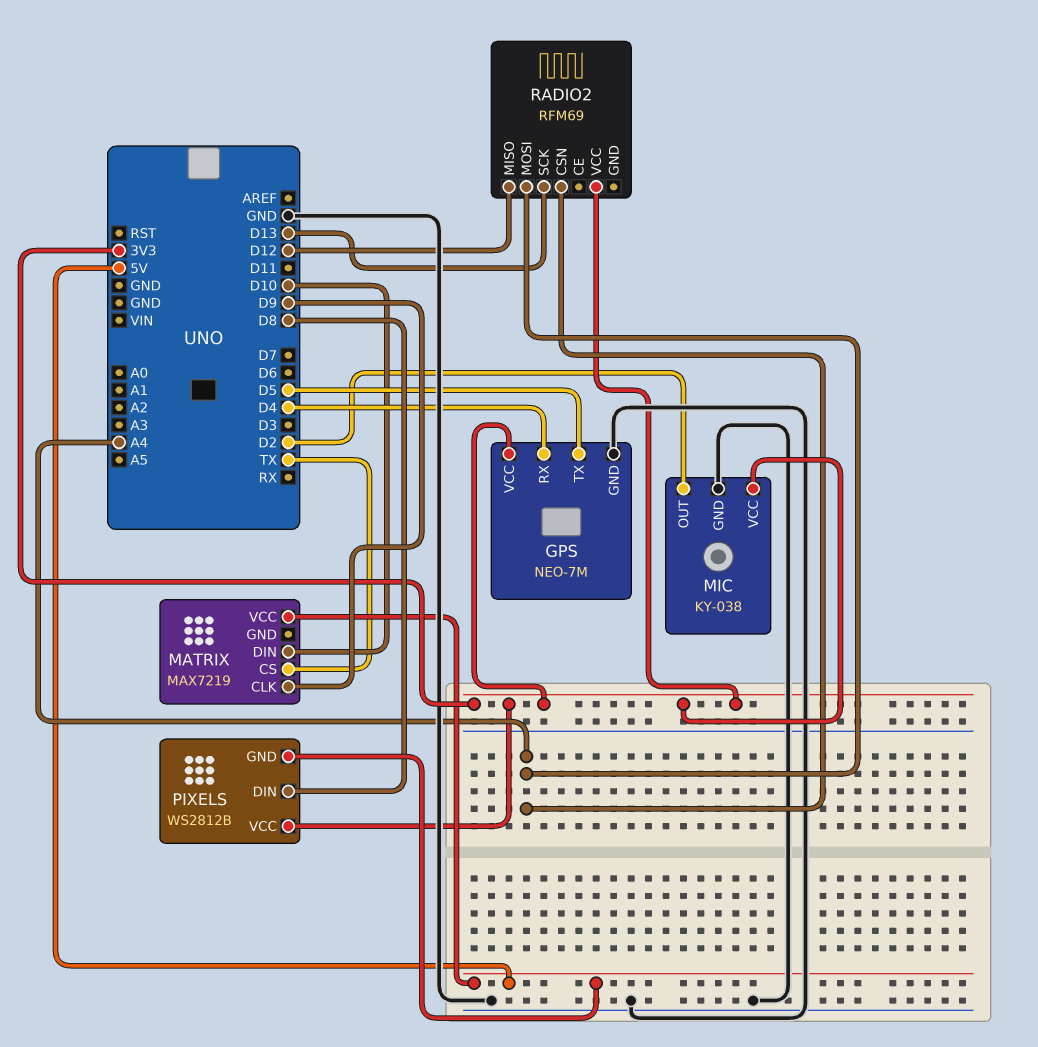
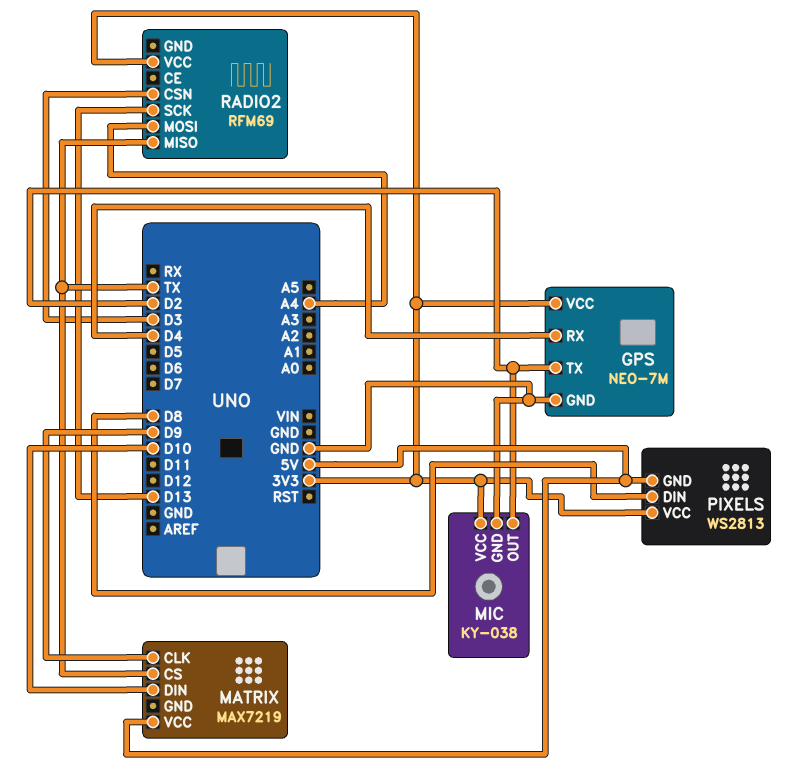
GPS pin TX: D5 -> D2
PIXELS: WS2812B -> WS2813
RADIO2 pin CSN: A4 -> D3
RADIO2 pin MISO: D12 -> TX

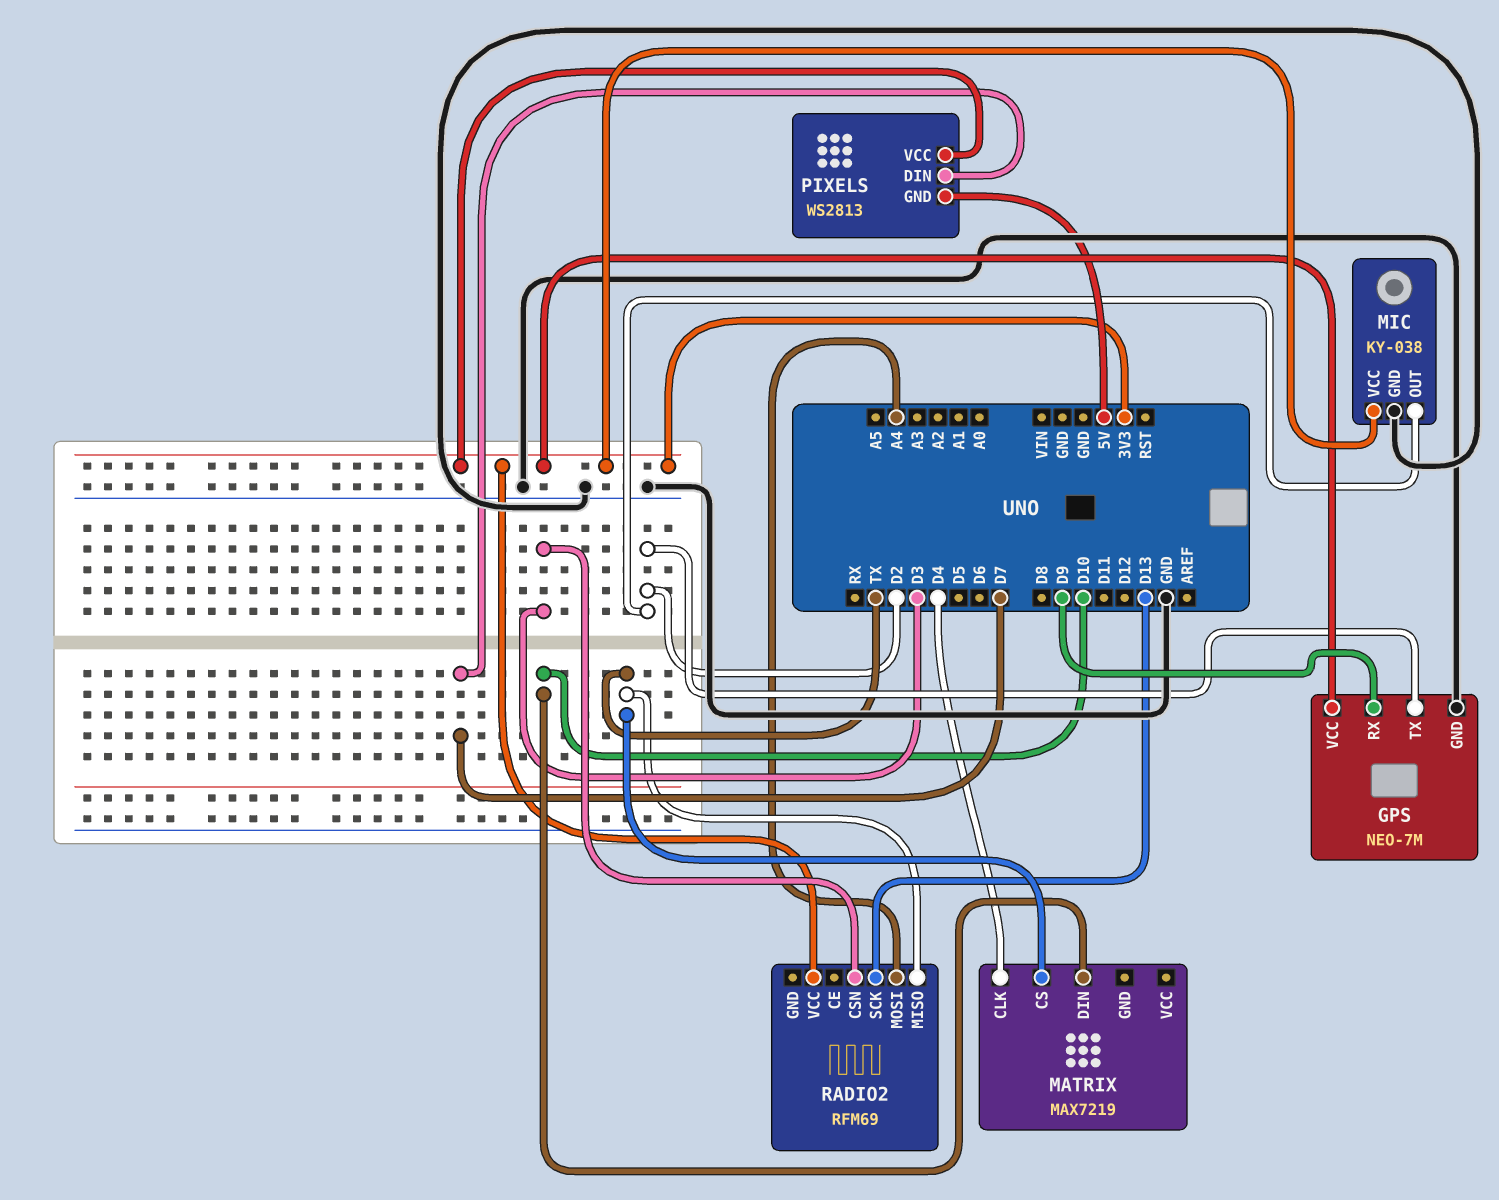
GPS pin RX: D4 -> D9
MATRIX pin CLK: D9 -> D4
MATRIX pin VCC: 5V -> none
PIXELS pin DIN: D8 -> D7

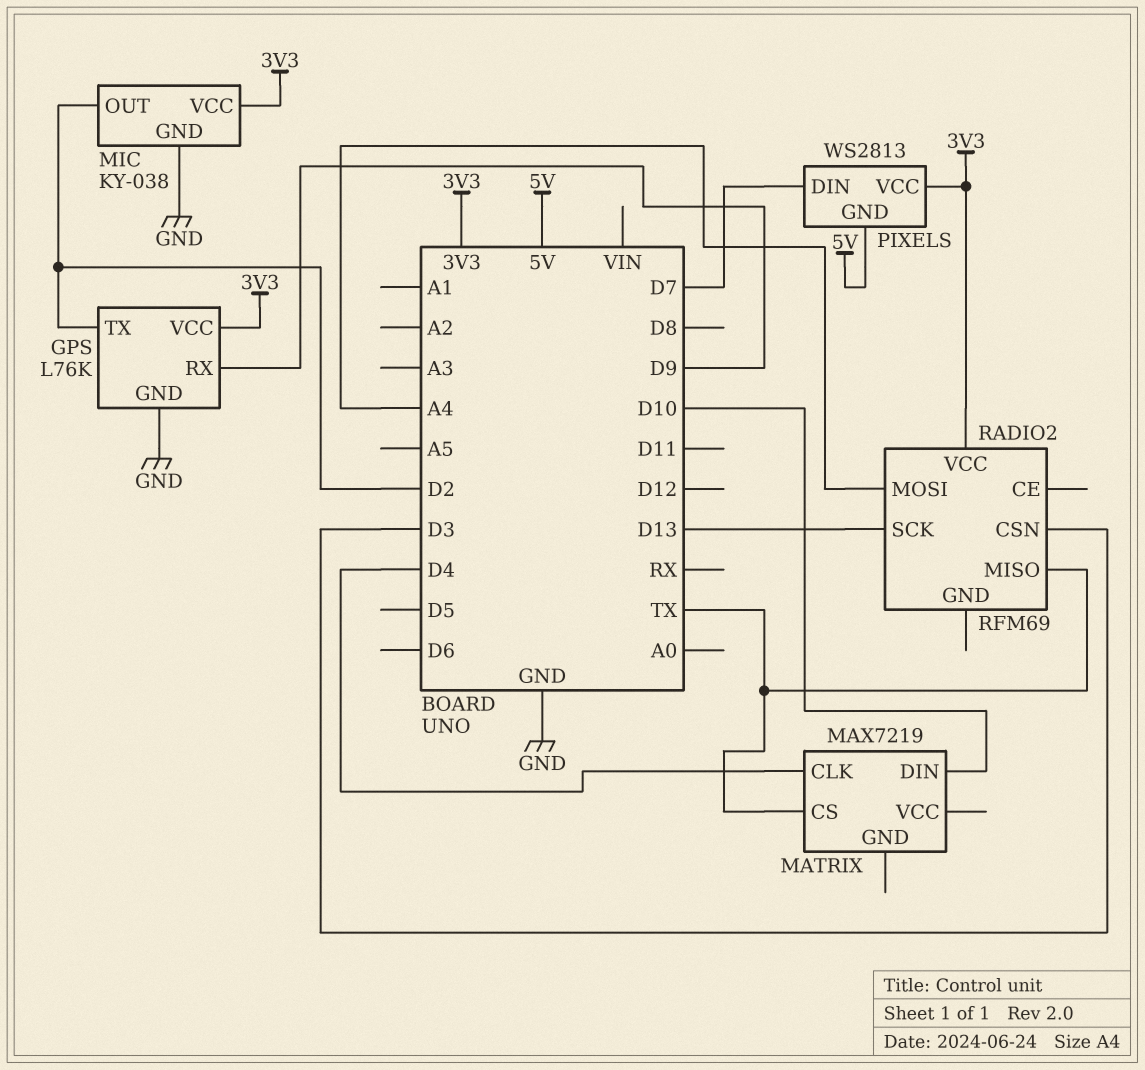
GPS: NEO-7M -> L76K

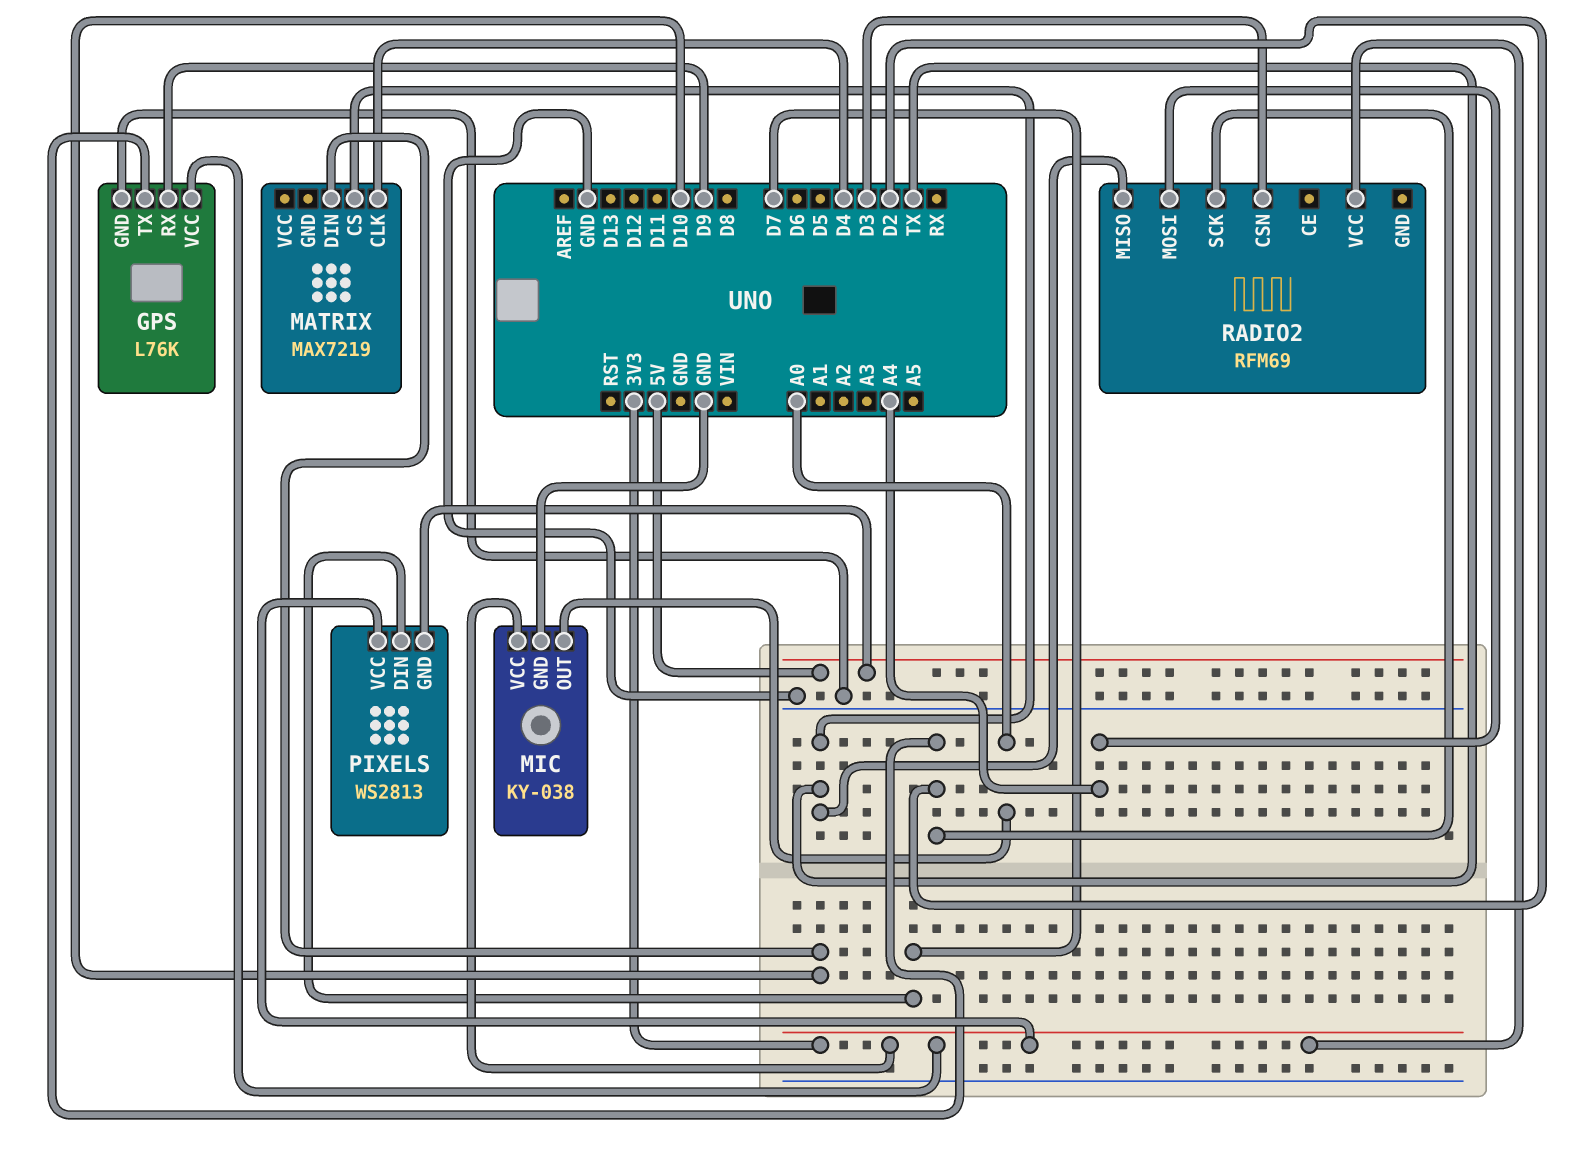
MIC pin OUT: D2 -> A0
RADIO2 pin SCK: D13 -> D2

